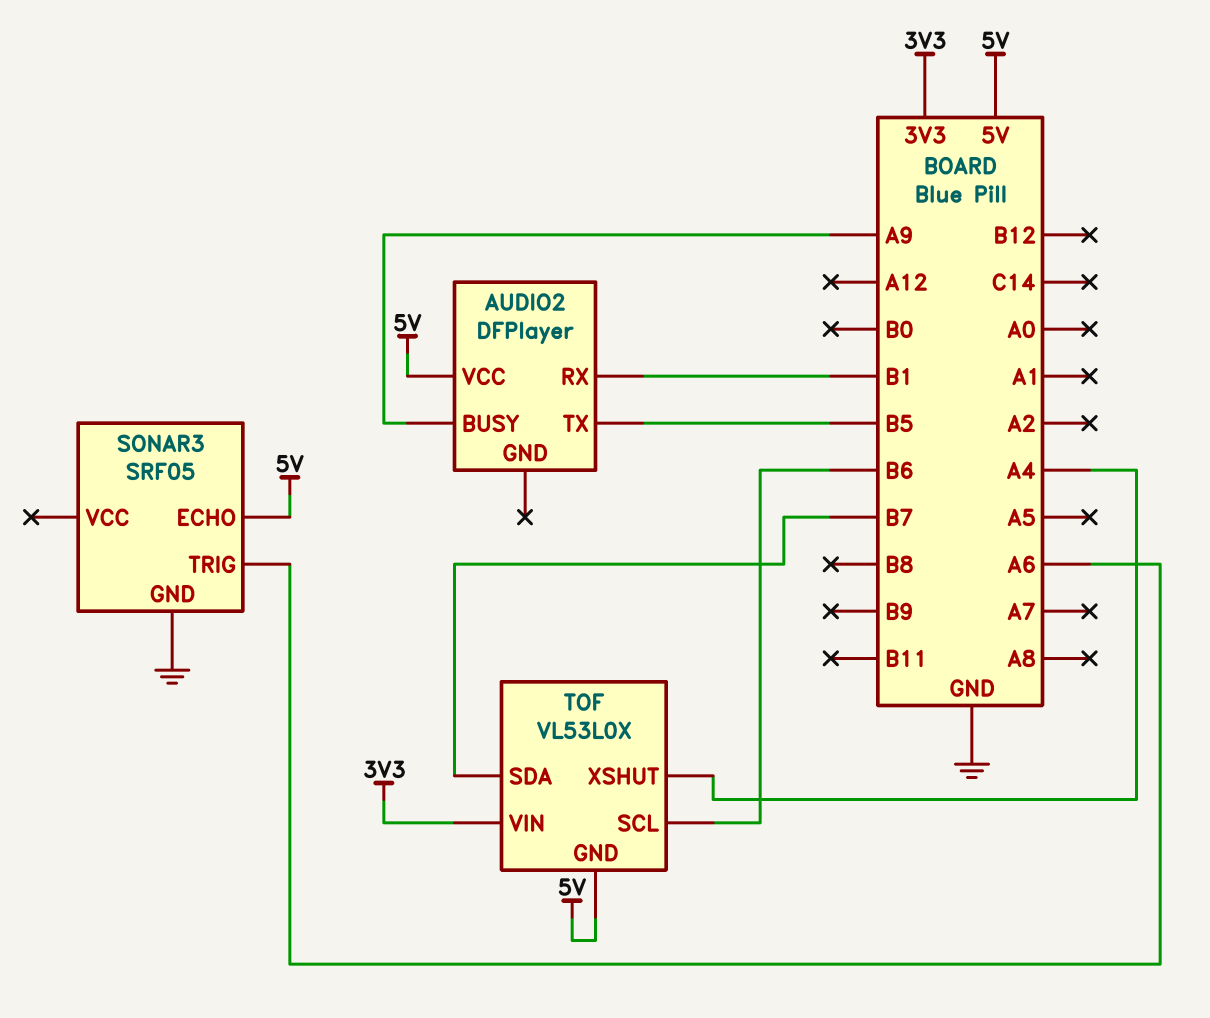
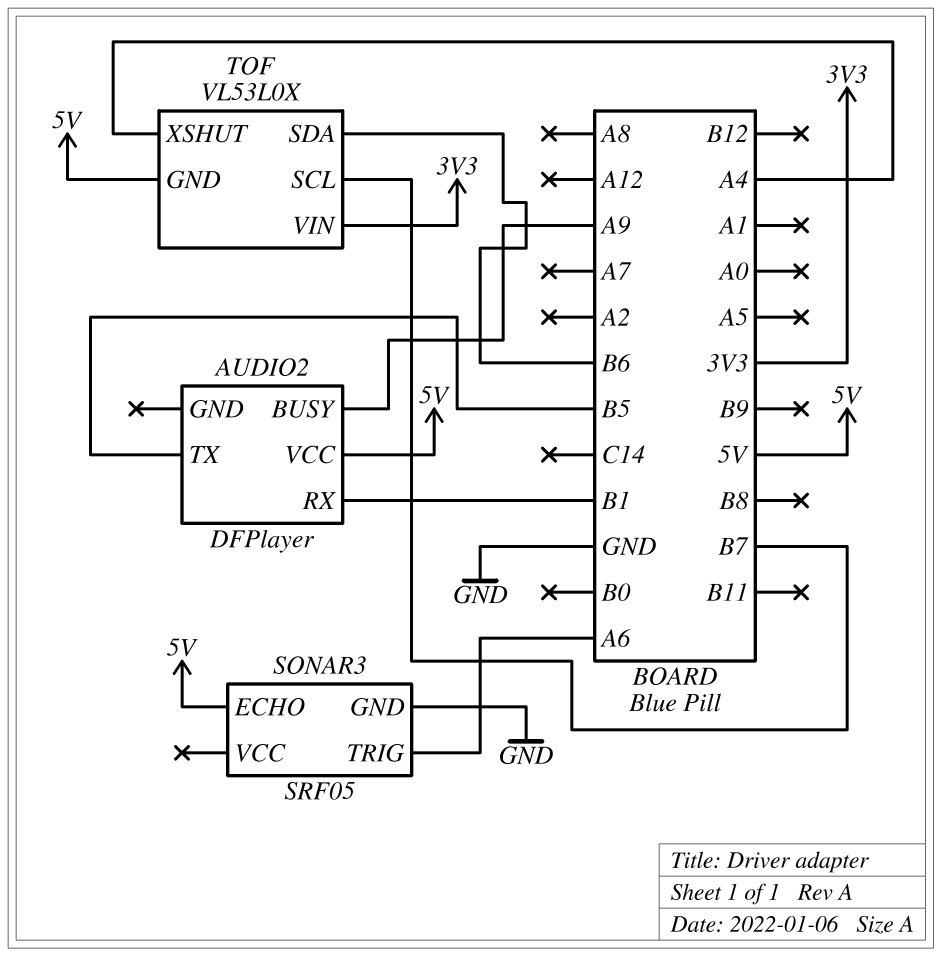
TOF pin SCL: B6 -> B7
TOF pin SDA: B7 -> B6

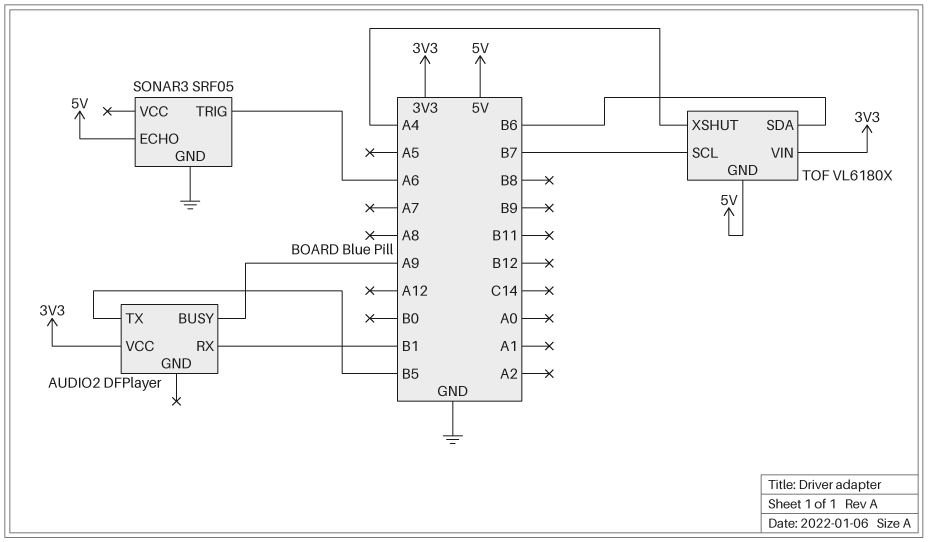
AUDIO2 pin VCC: 5V -> 3V3
TOF: VL53L0X -> VL6180X

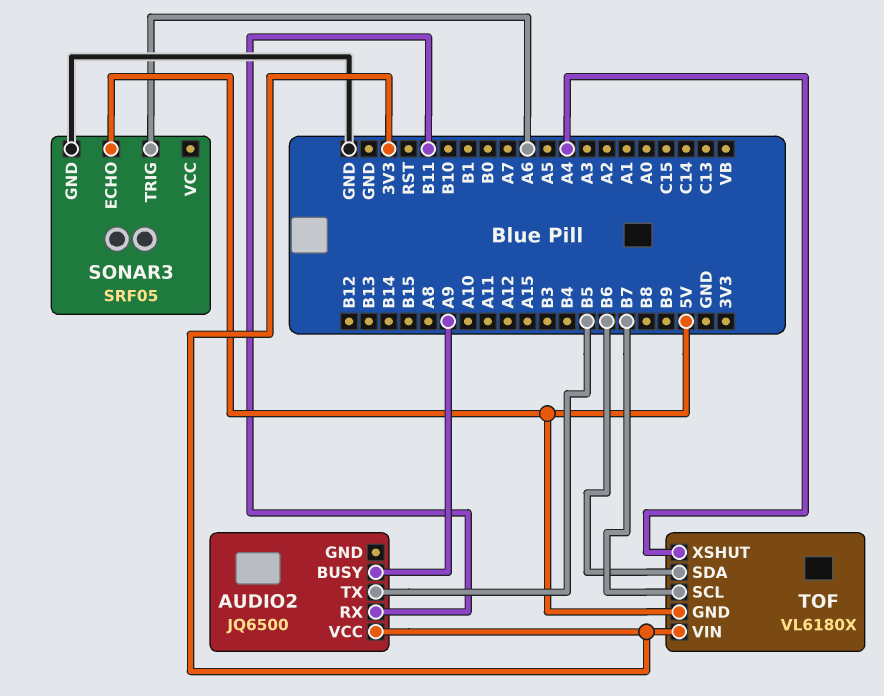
AUDIO2: DFPlayer -> JQ6500
AUDIO2 pin RX: B1 -> B11

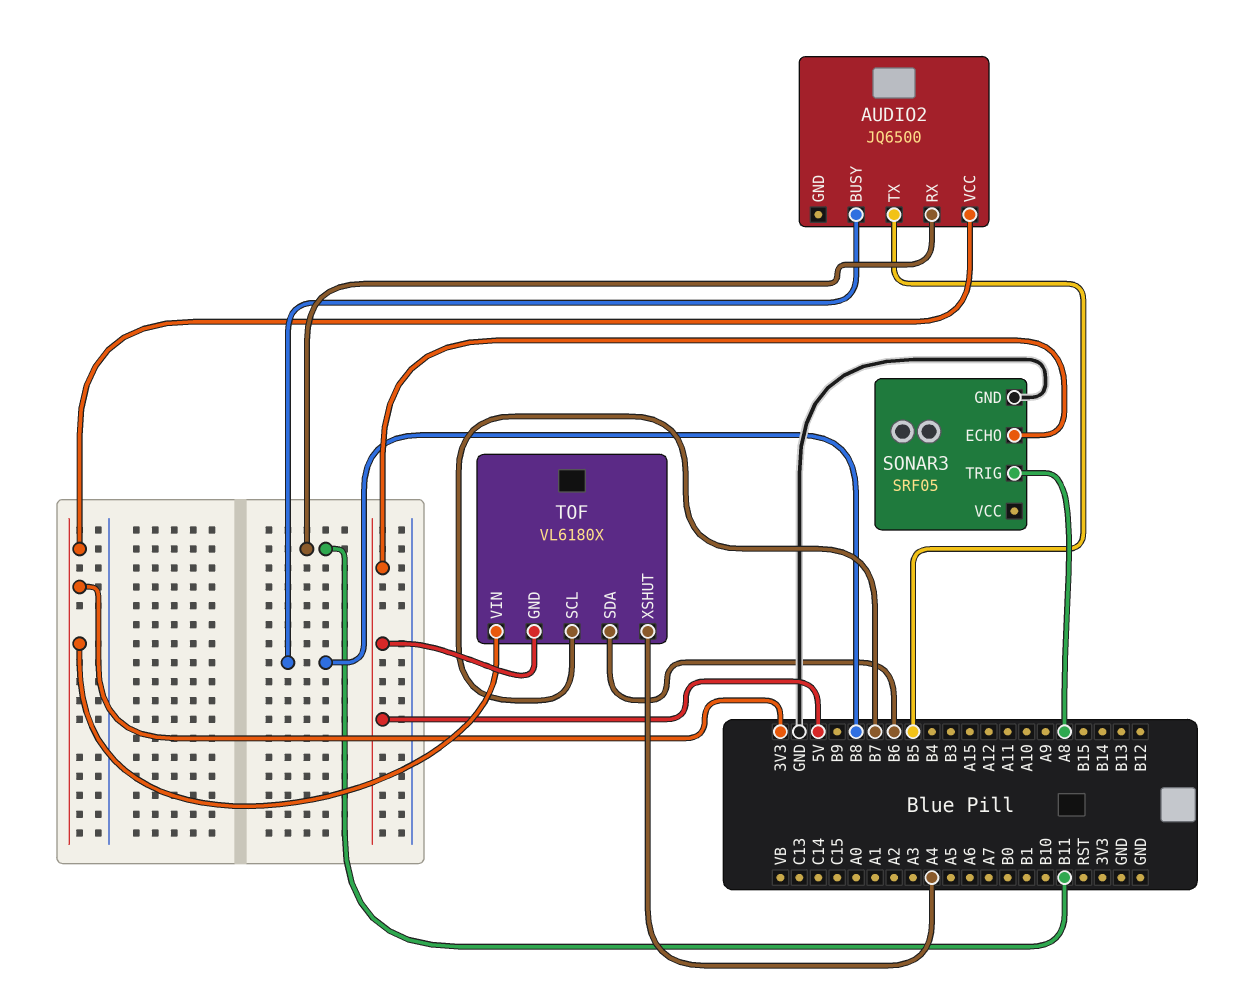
AUDIO2 pin BUSY: A9 -> B8
SONAR3 pin TRIG: A6 -> A8

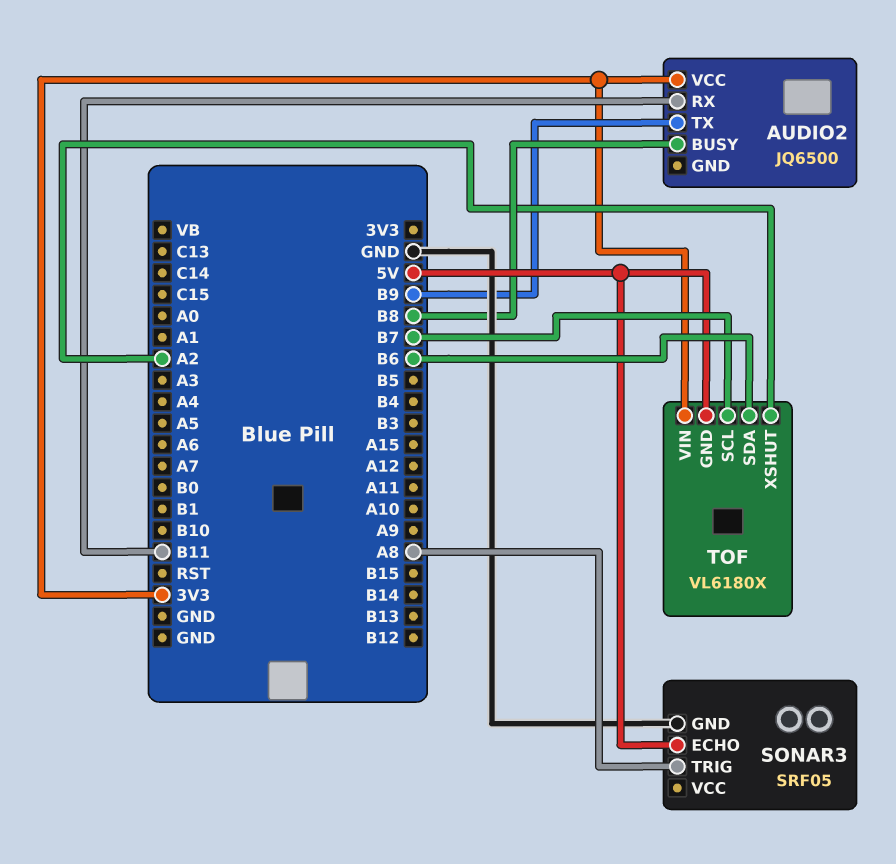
AUDIO2 pin TX: B5 -> B9
TOF pin XSHUT: A4 -> A2

